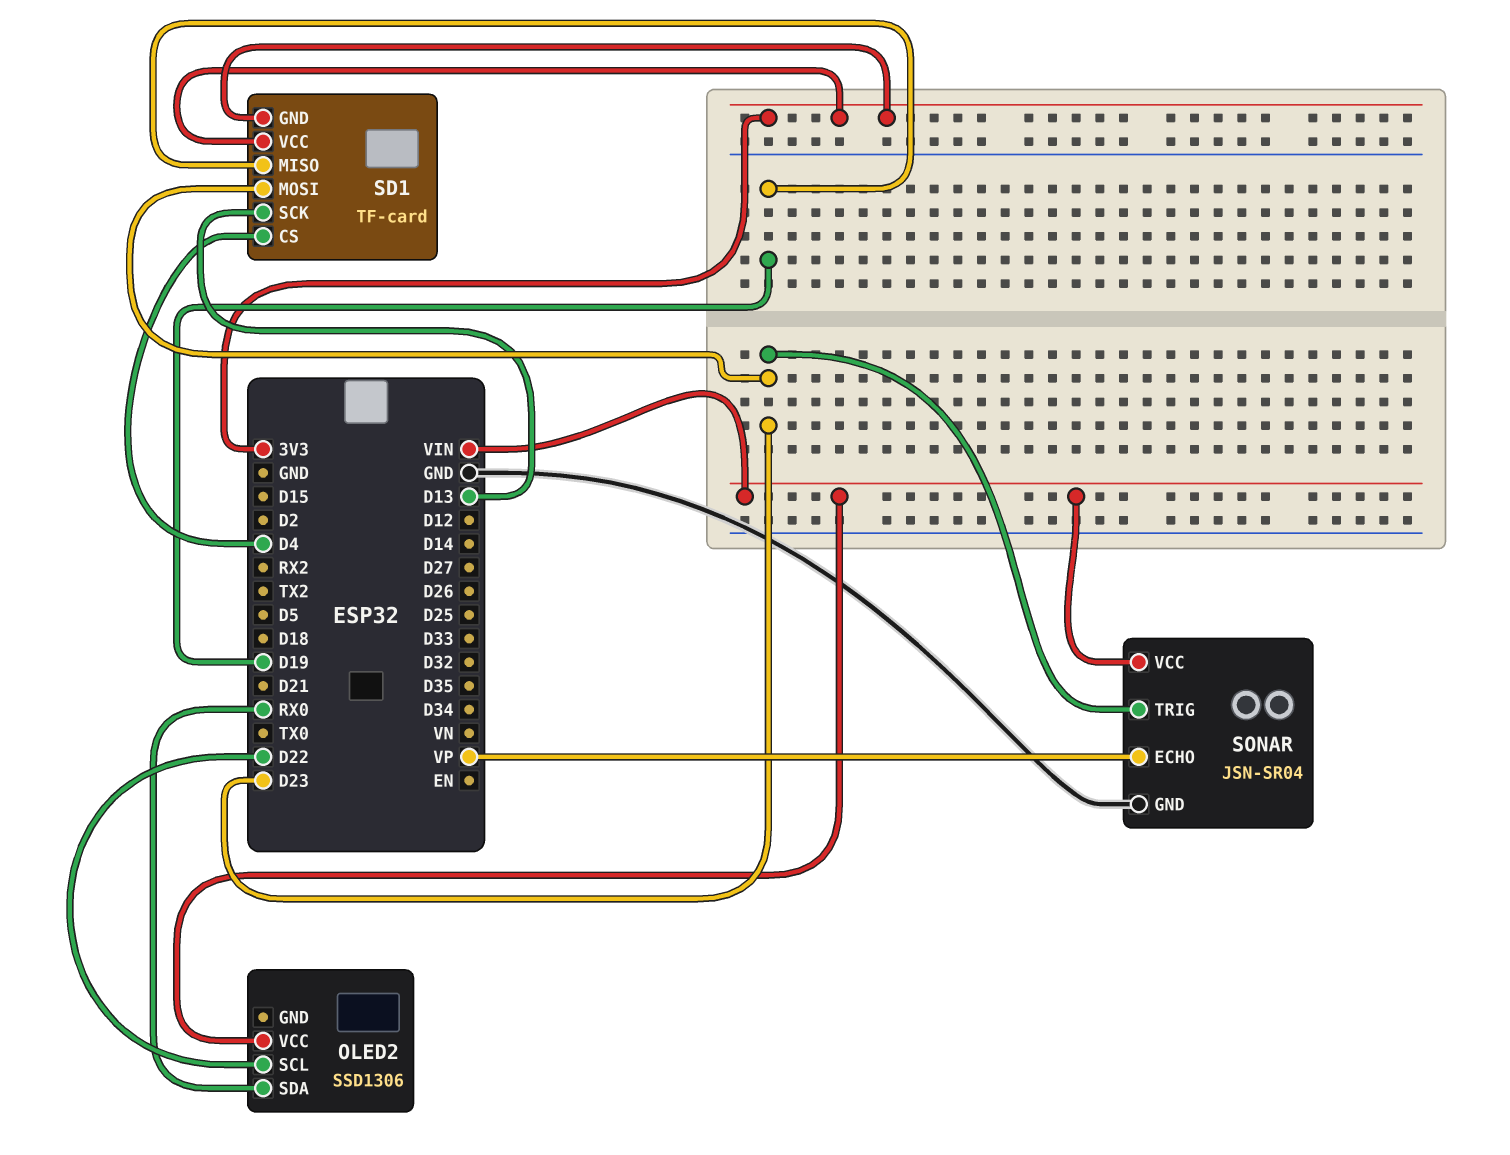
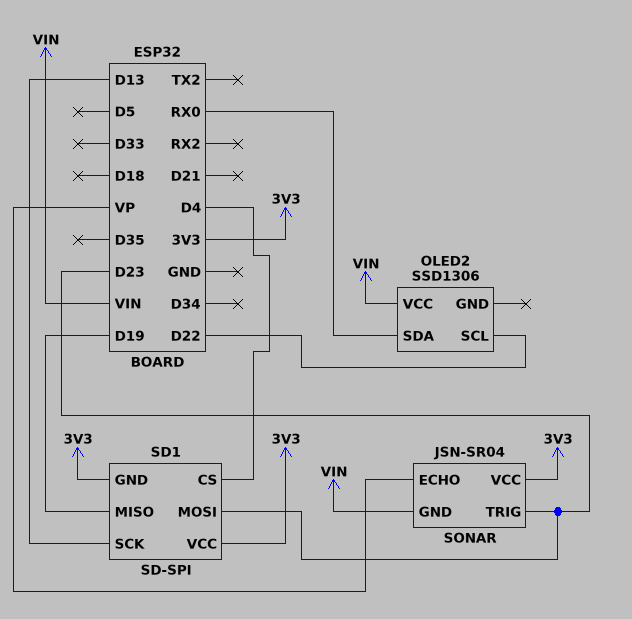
SD1: TF-card -> SD-SPI
SONAR pin GND: GND -> VIN
SONAR pin VCC: VIN -> 3V3

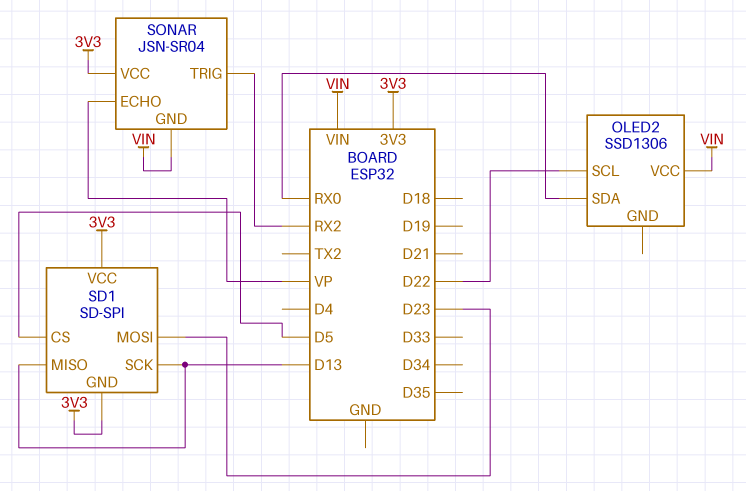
SD1 pin CS: D4 -> D5
SD1 pin MISO: D19 -> D13
SONAR pin TRIG: D23 -> RX2

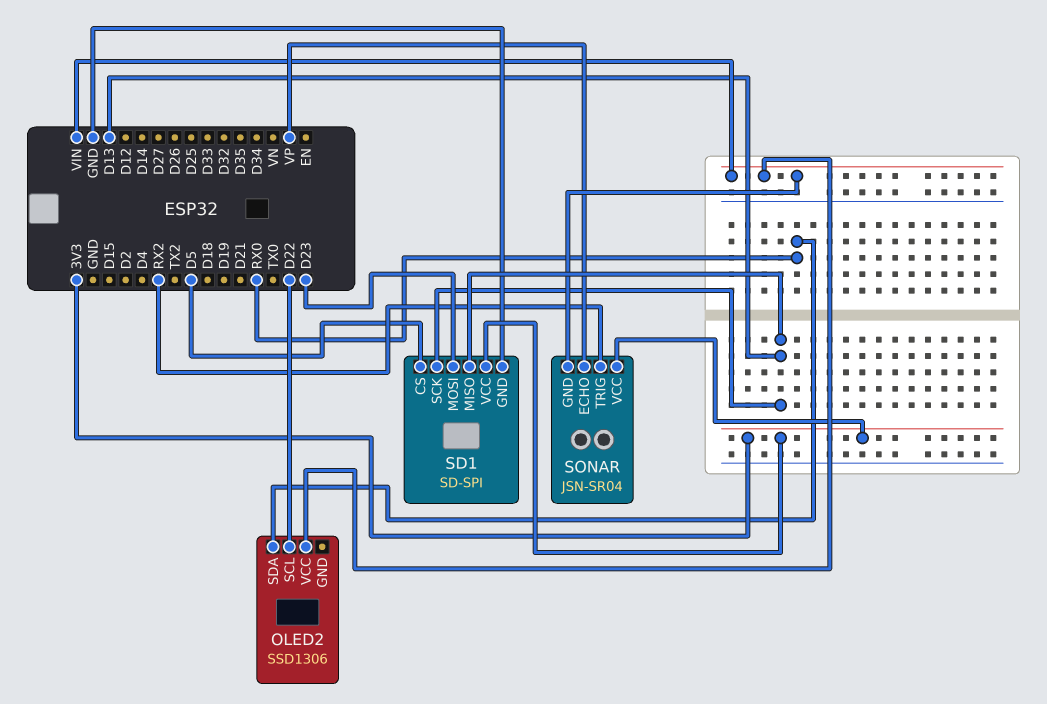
SD1 pin GND: 3V3 -> GND

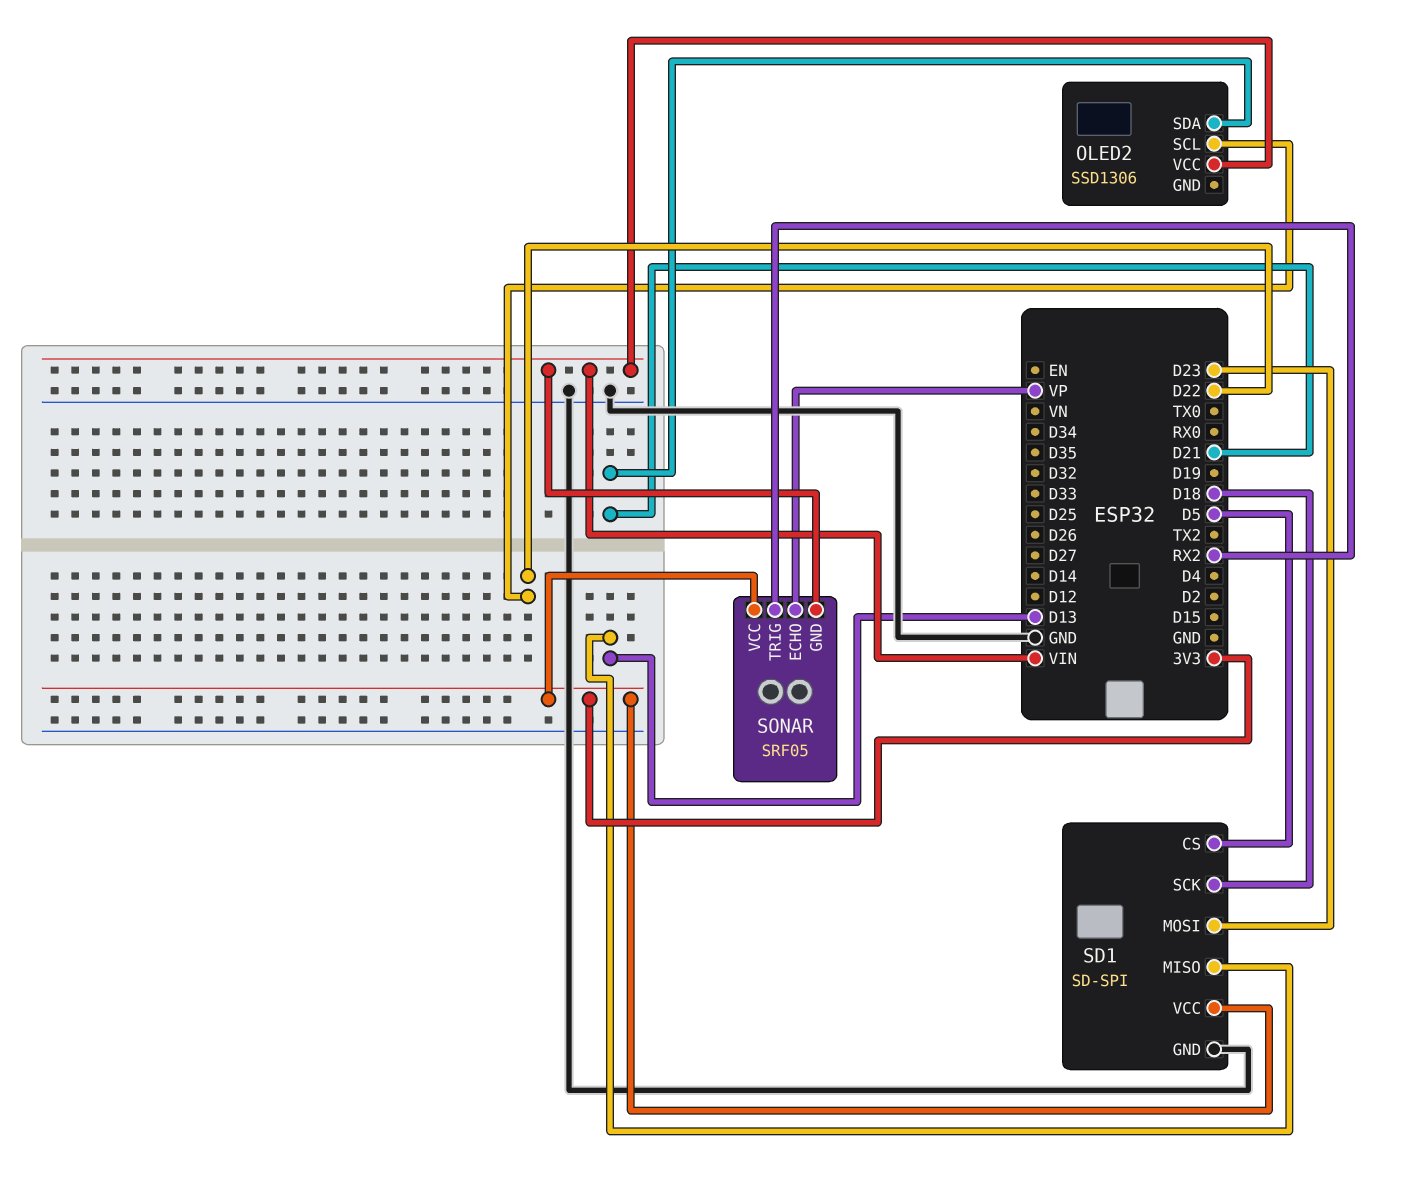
OLED2 pin SDA: RX0 -> D21
SD1 pin SCK: D13 -> D18
SONAR: JSN-SR04 -> SRF05

